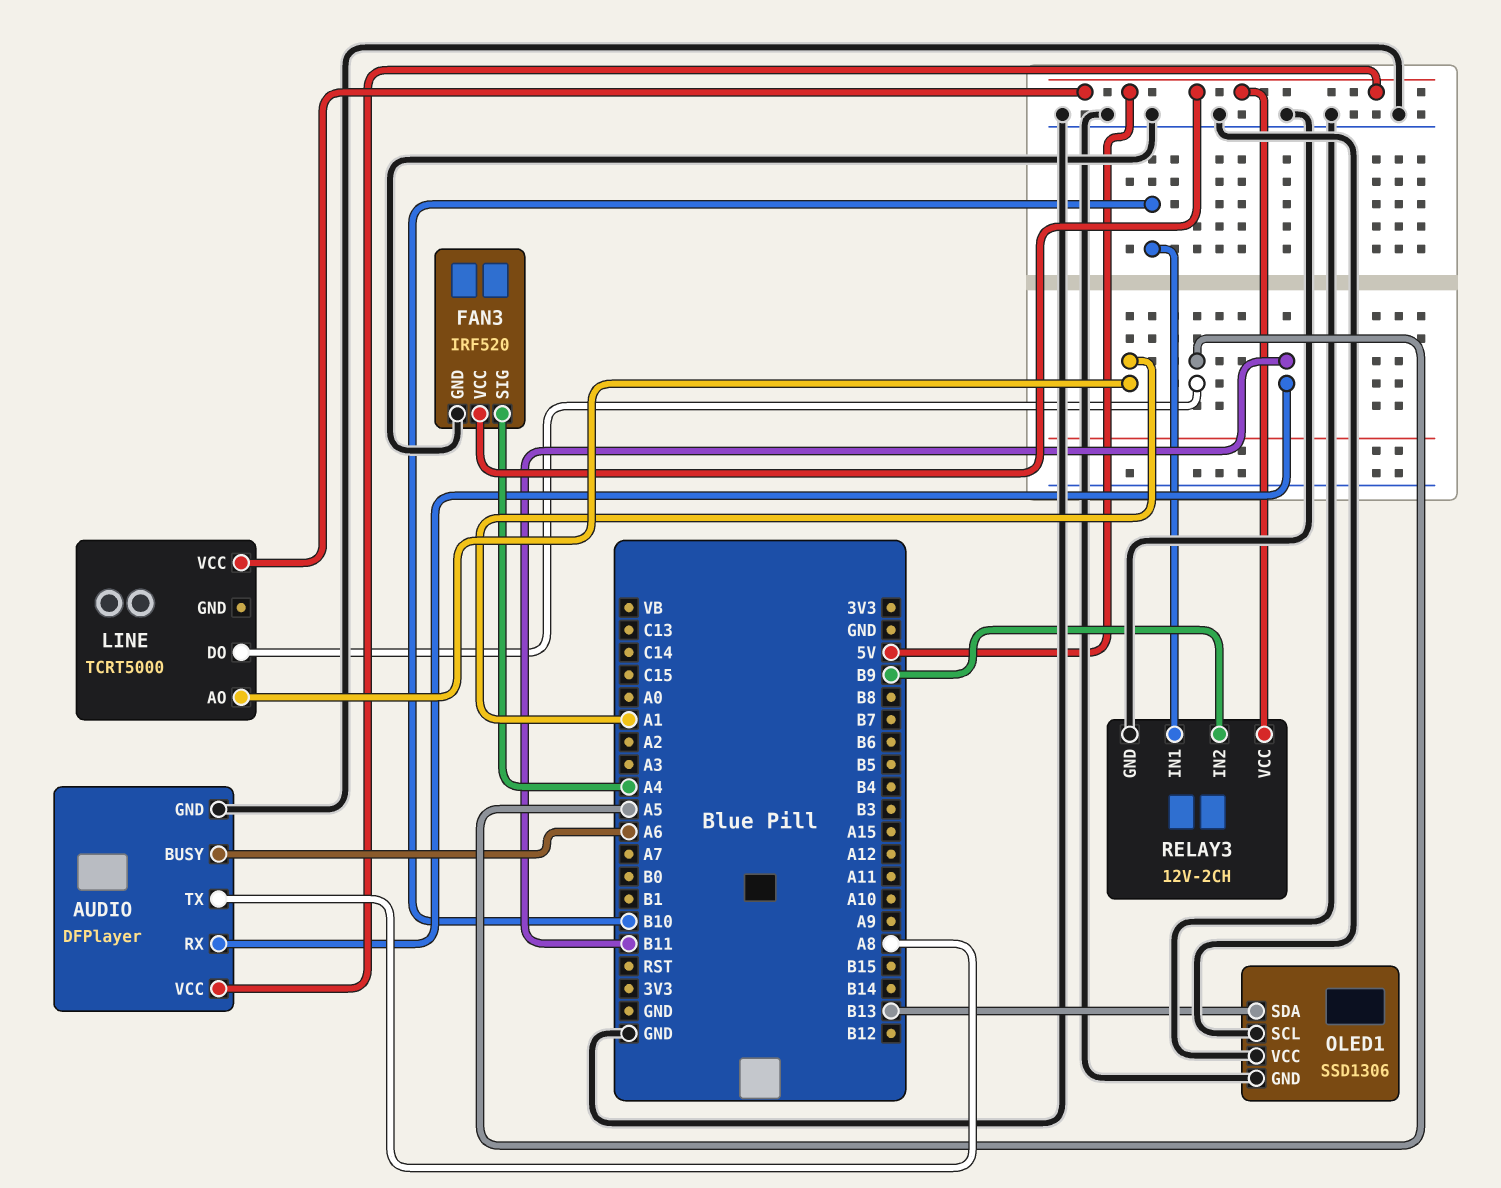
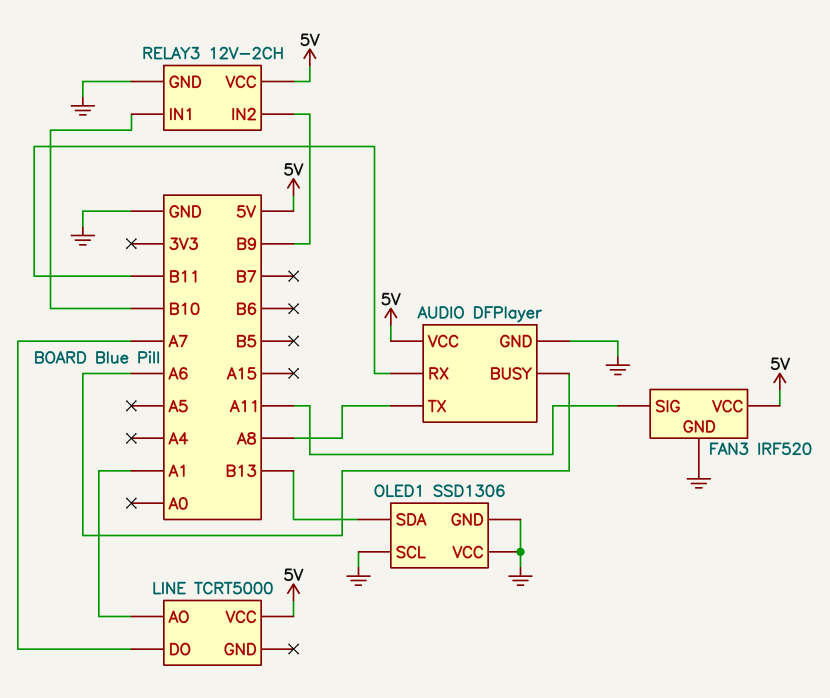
FAN3 pin SIG: A4 -> A11
LINE pin DO: A5 -> A7

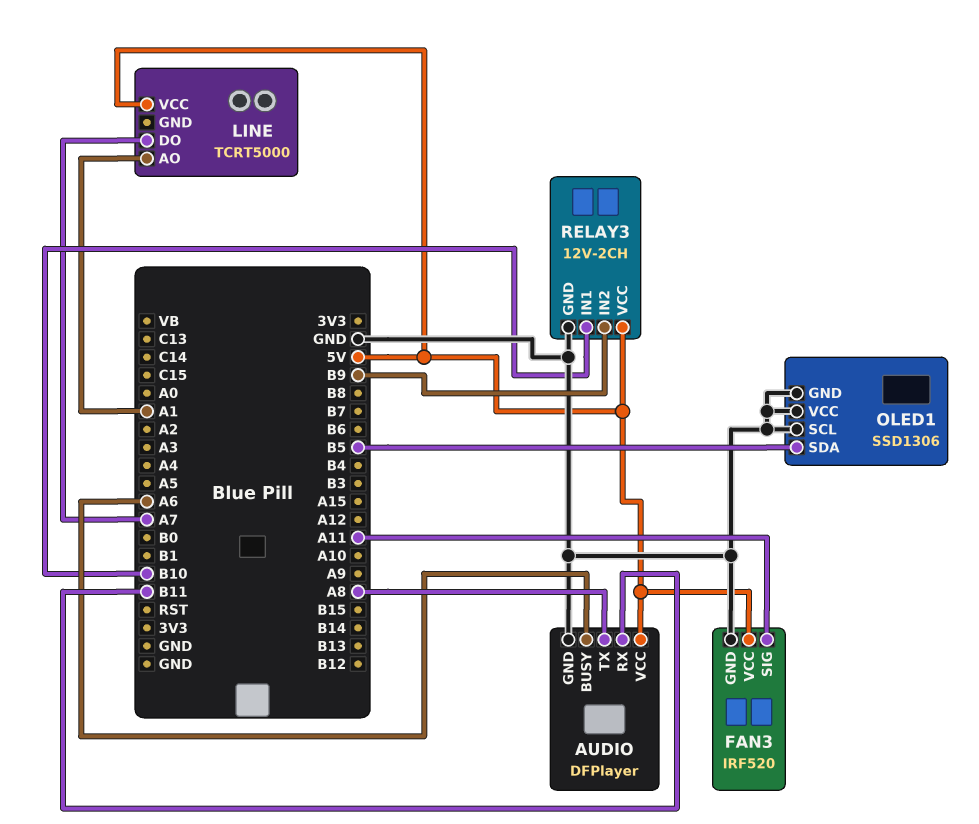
OLED1 pin SDA: B13 -> B5

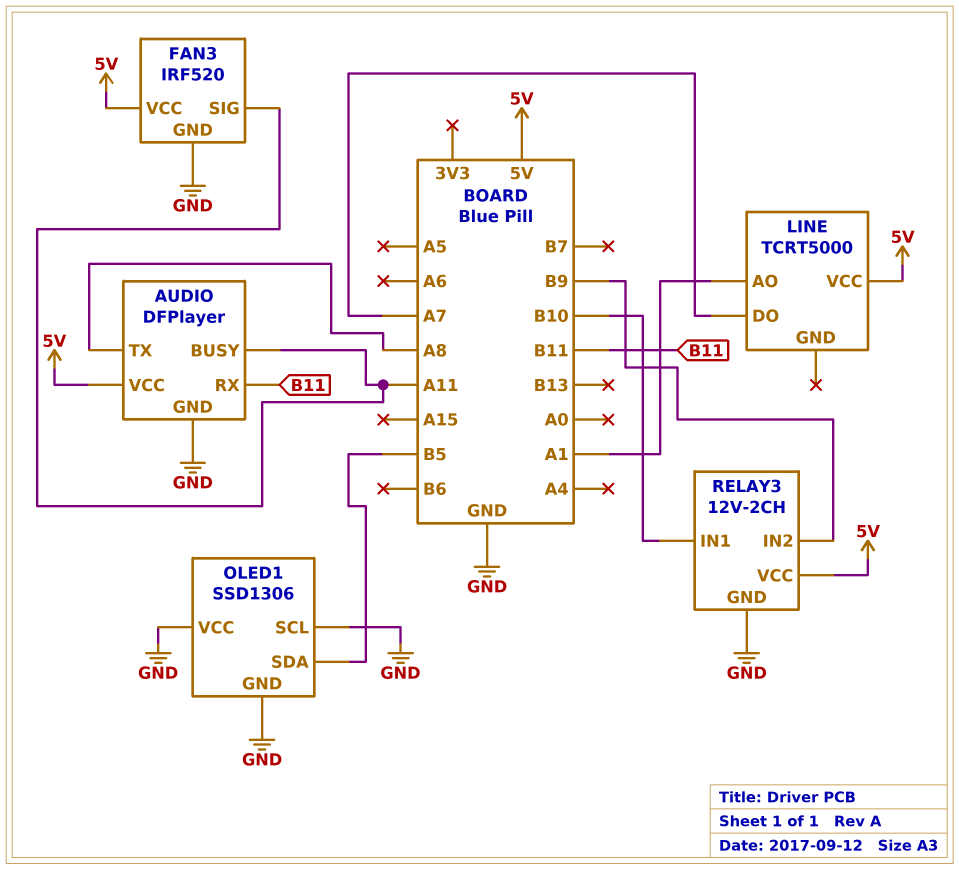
AUDIO pin BUSY: A6 -> A11

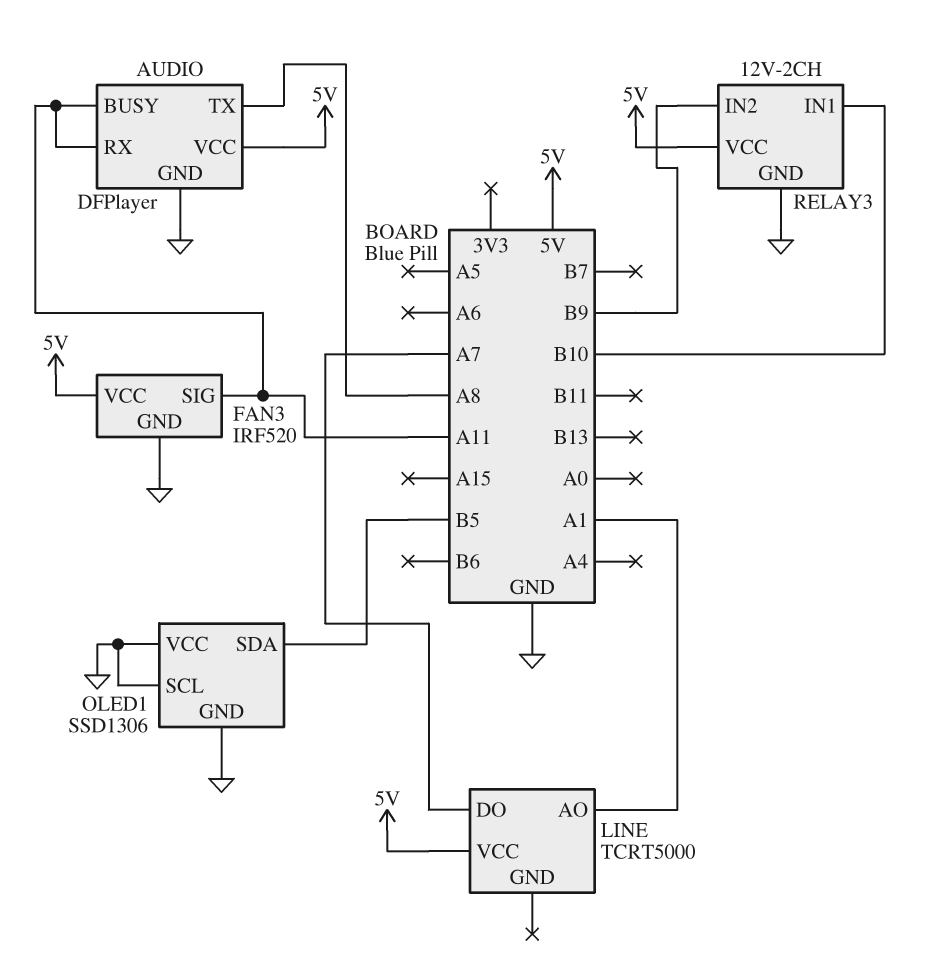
AUDIO pin RX: B11 -> A11

